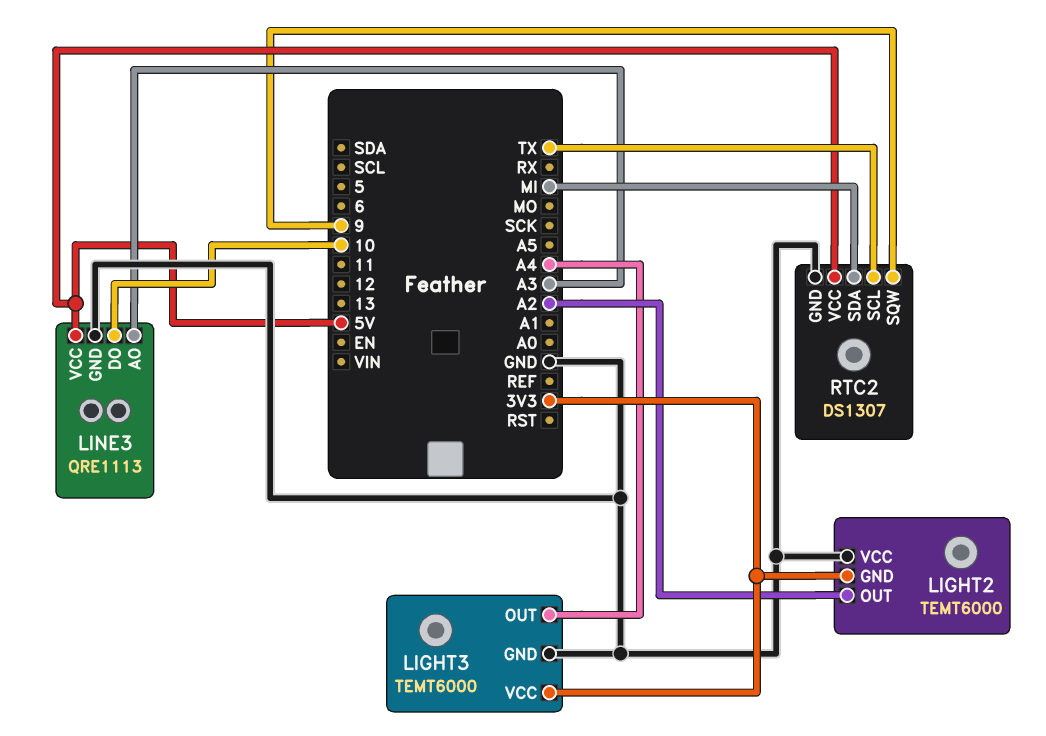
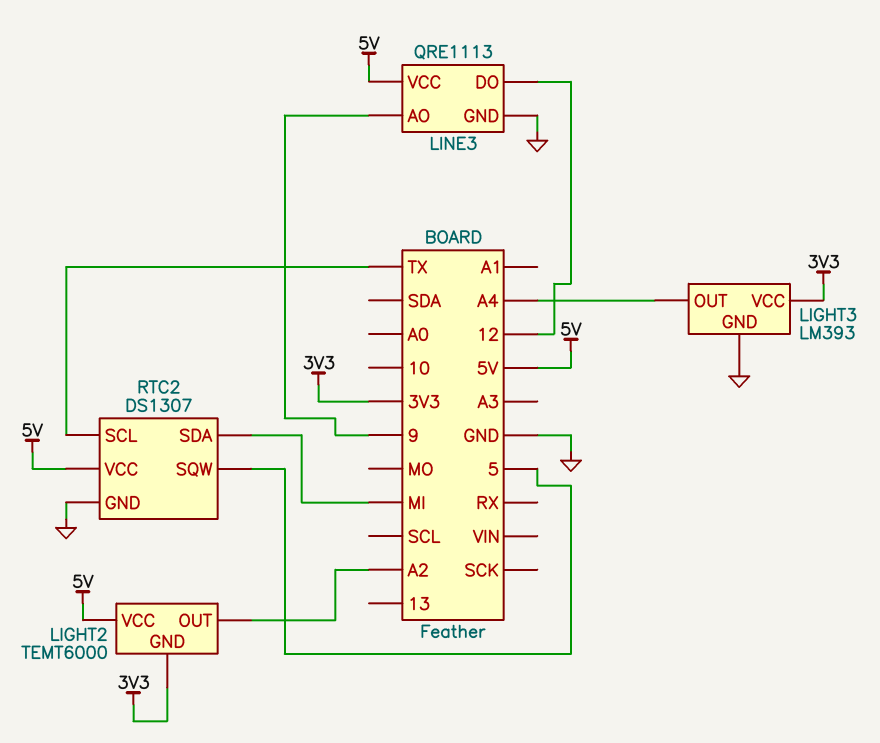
LIGHT2 pin VCC: GND -> 5V
LIGHT3: TEMT6000 -> LM393
LINE3 pin AO: A3 -> 9
LINE3 pin DO: 10 -> 12
RTC2 pin SQW: 9 -> 5

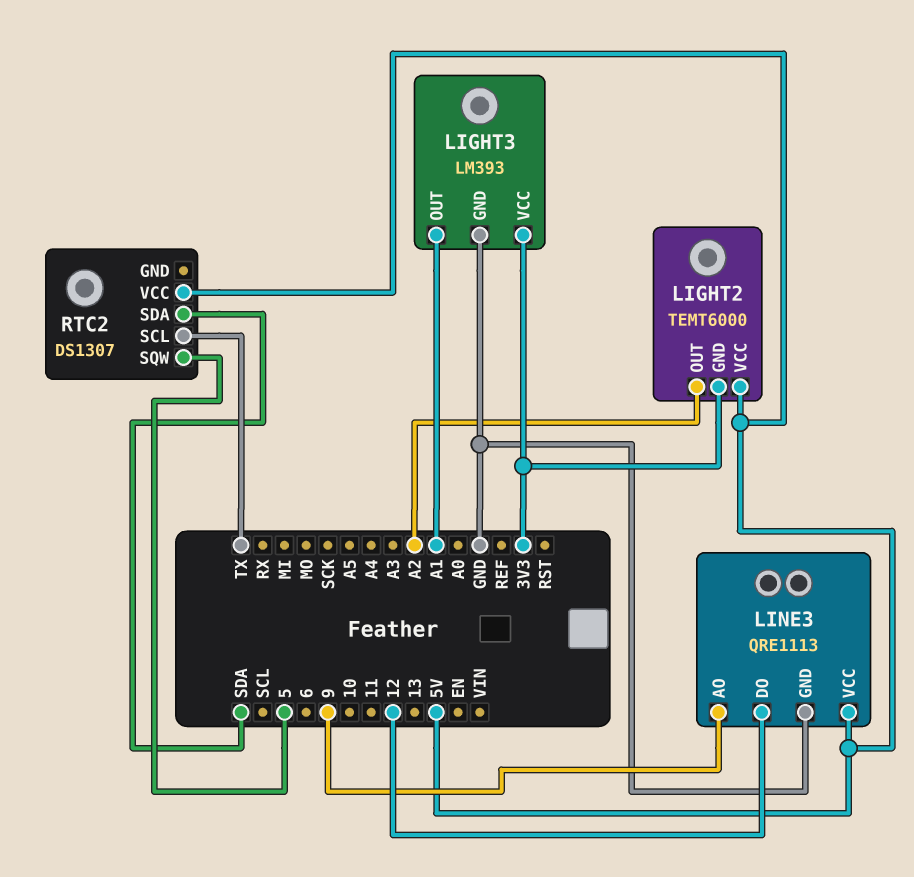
LIGHT3 pin OUT: A4 -> A1
RTC2 pin GND: GND -> none
RTC2 pin SDA: MI -> SDA

